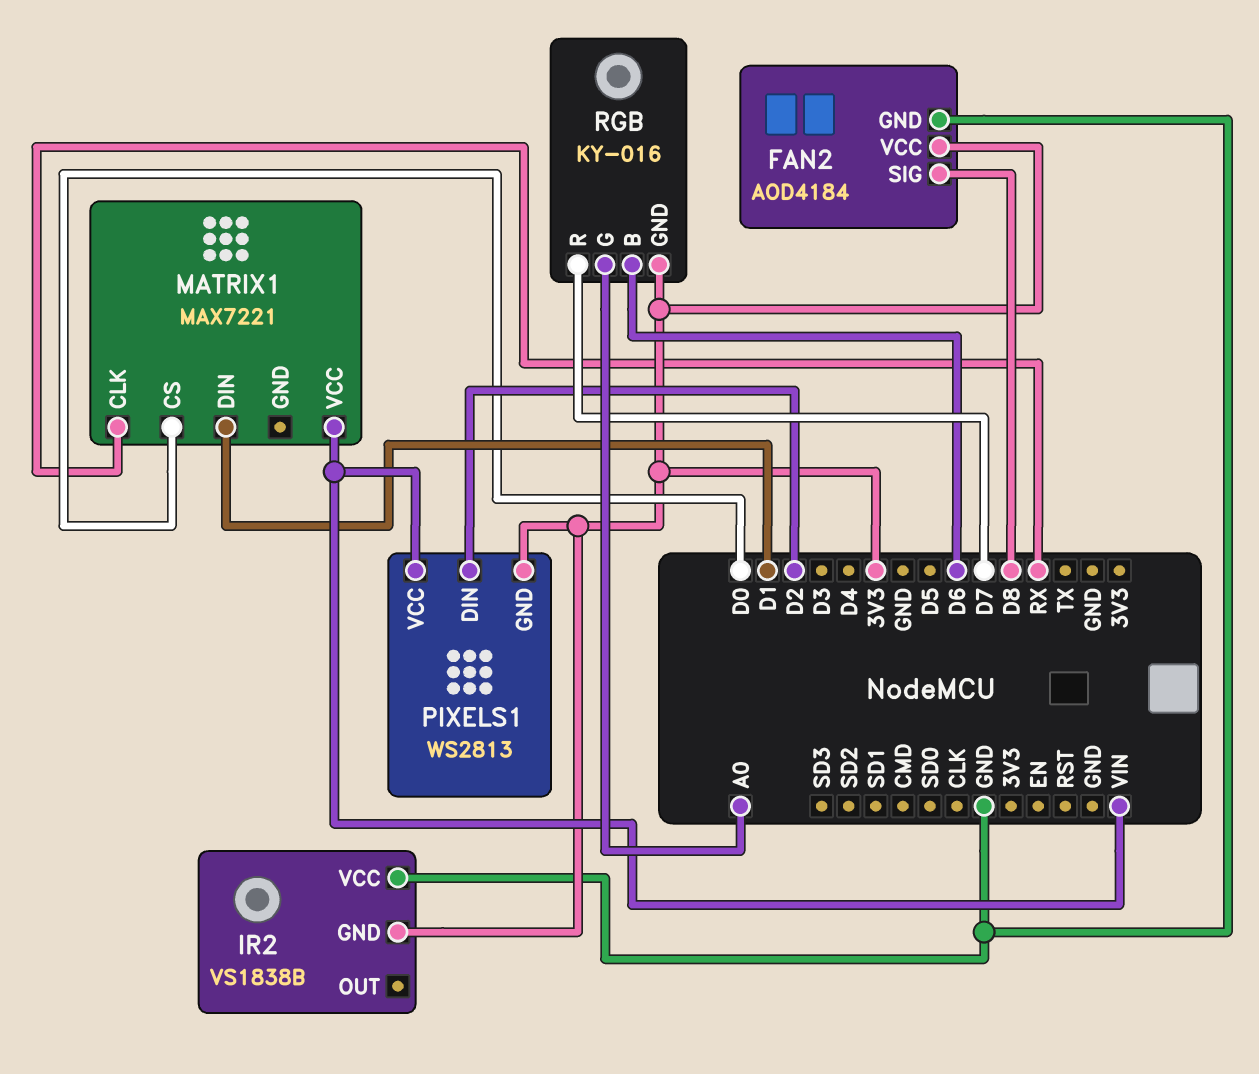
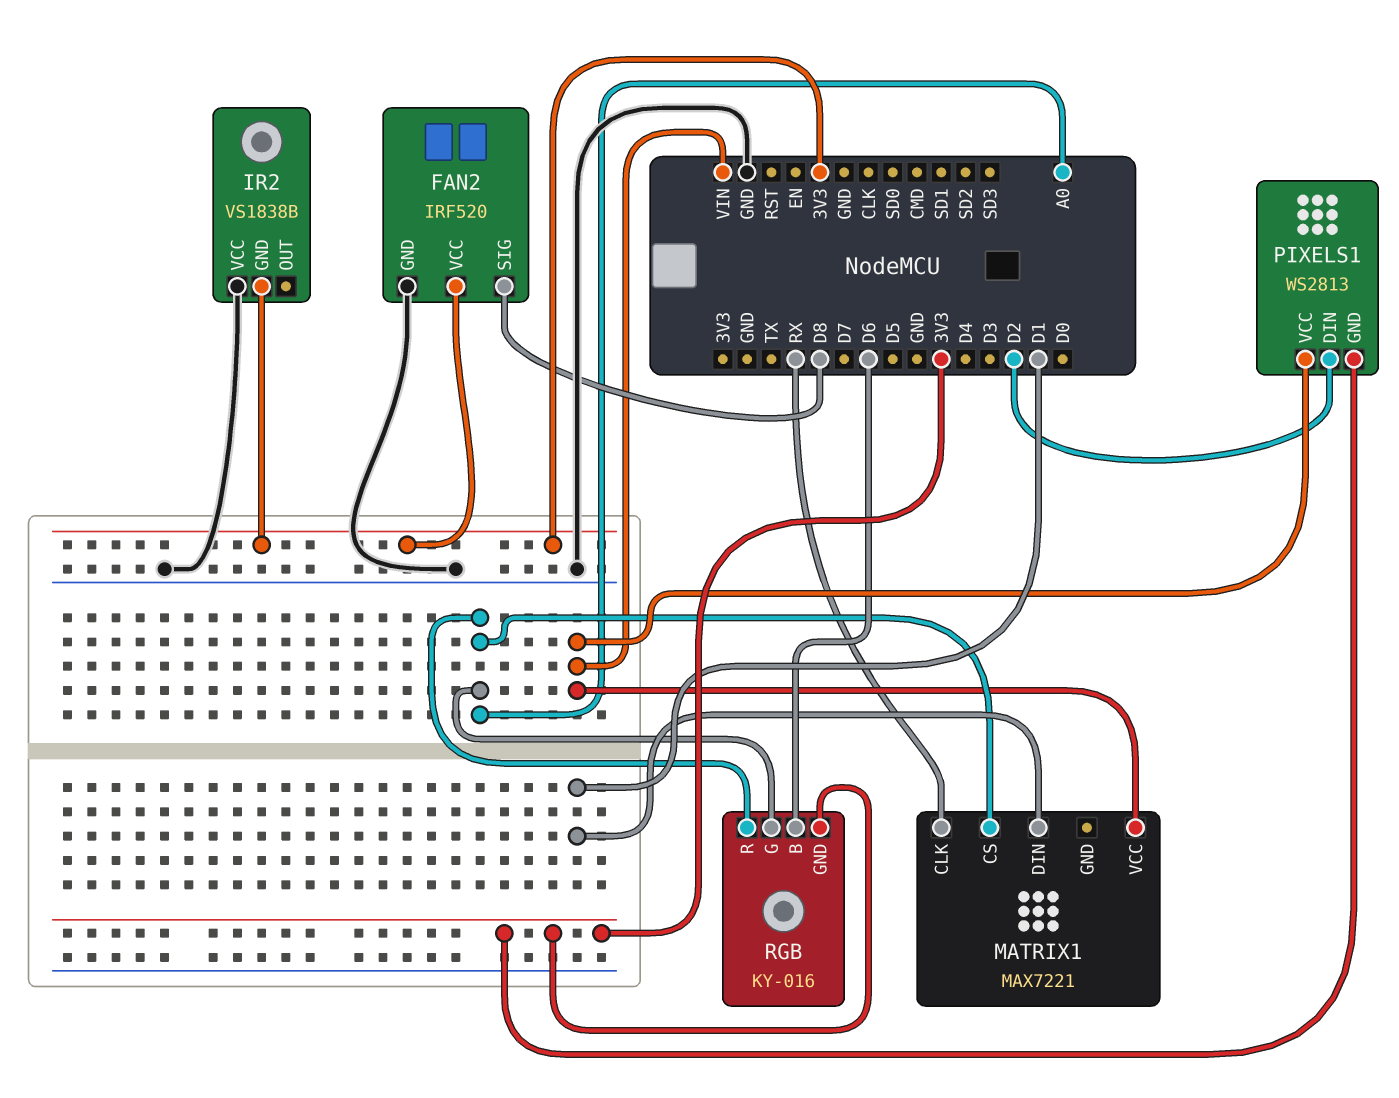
FAN2: AOD4184 -> IRF520
MATRIX1 pin CS: D0 -> A0
RGB pin R: D7 -> A0

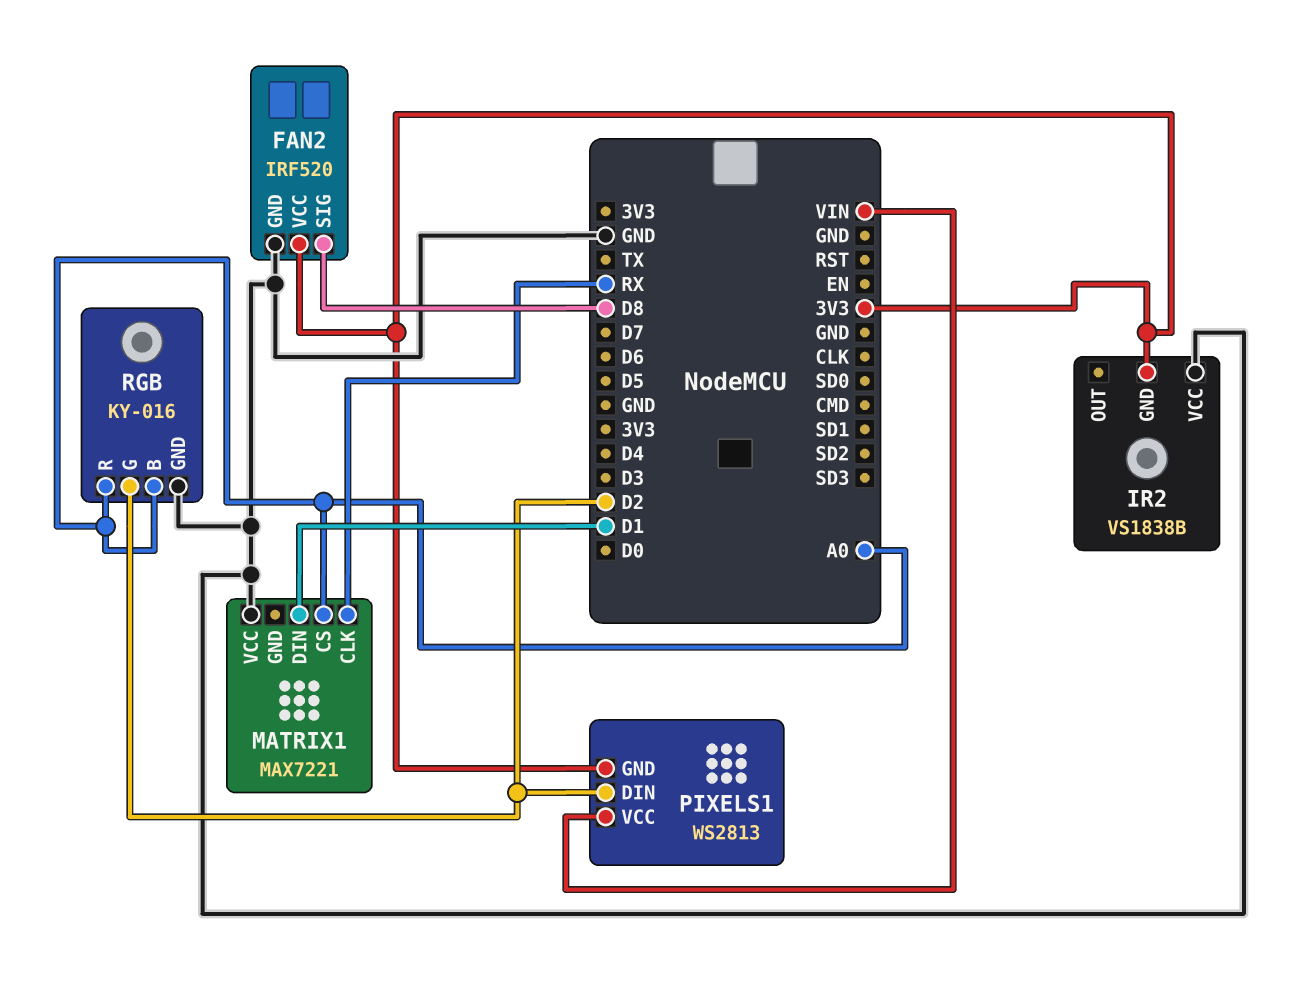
MATRIX1 pin VCC: VIN -> GND
RGB pin B: D6 -> A0
RGB pin G: A0 -> D2
RGB pin GND: 3V3 -> GND

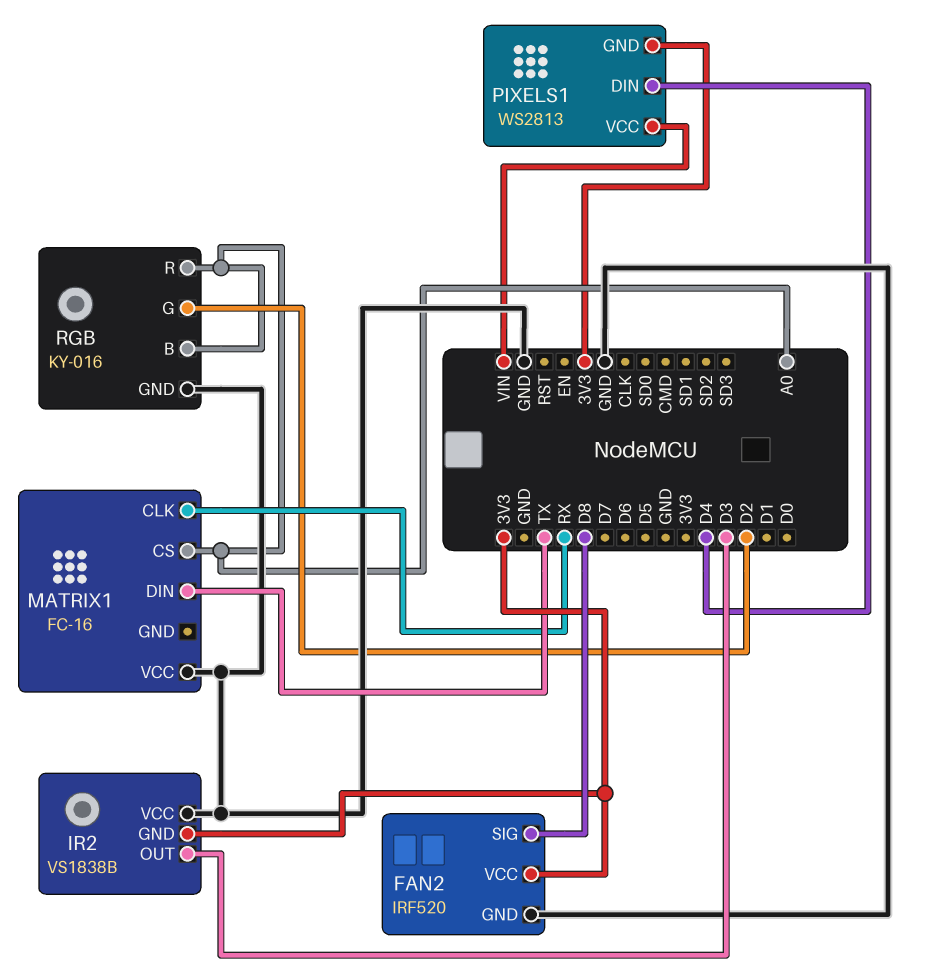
IR2 pin OUT: none -> D3
MATRIX1: MAX7221 -> FC-16
MATRIX1 pin DIN: D1 -> TX
PIXELS1 pin DIN: D2 -> D4

